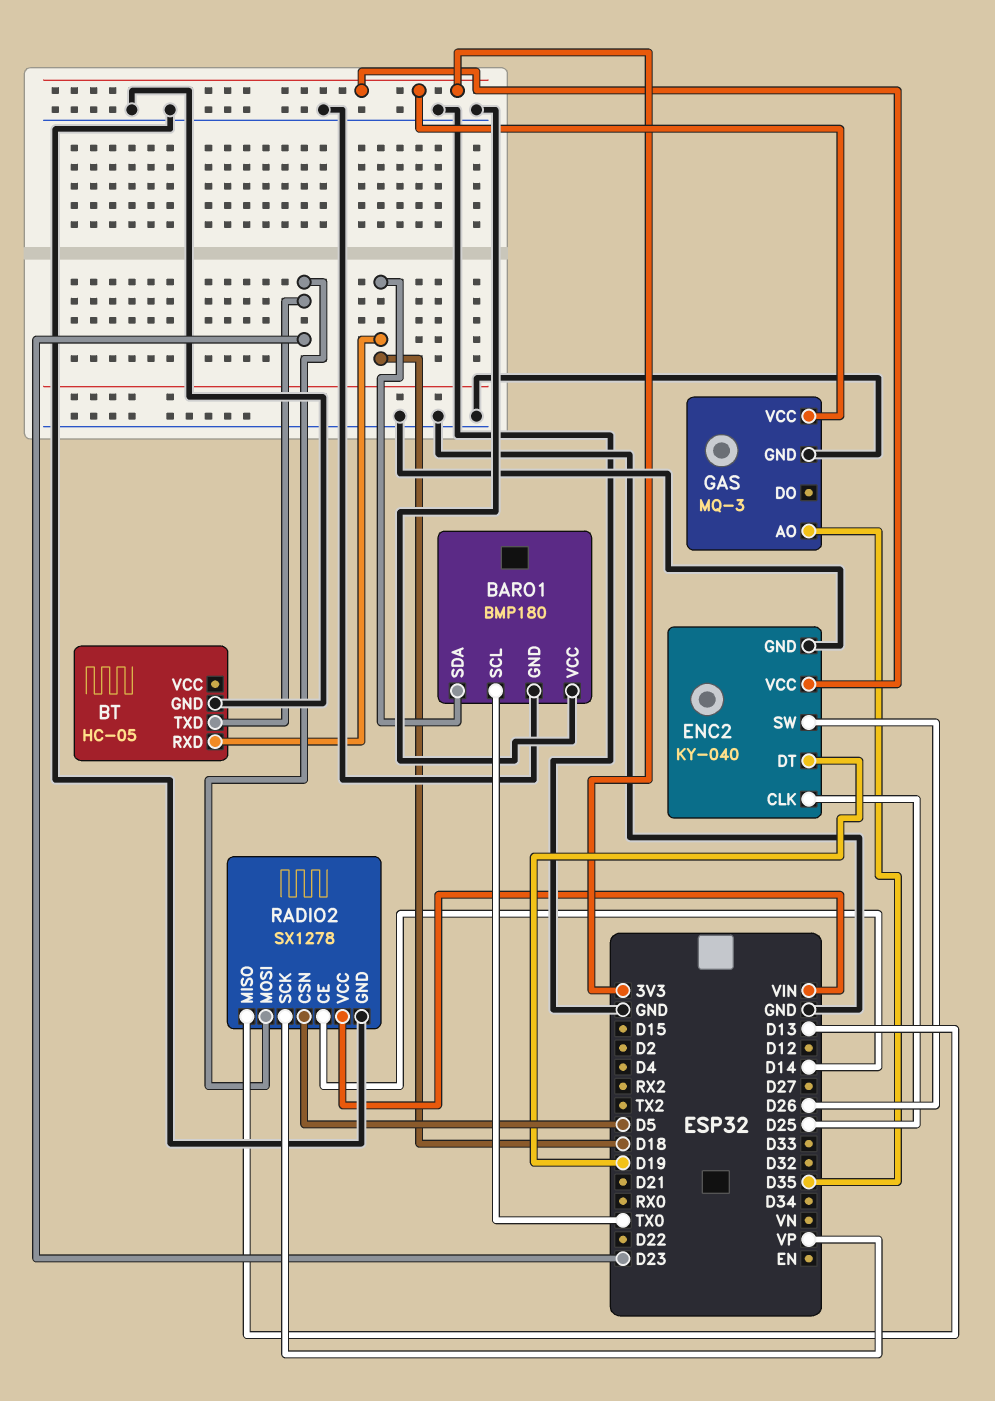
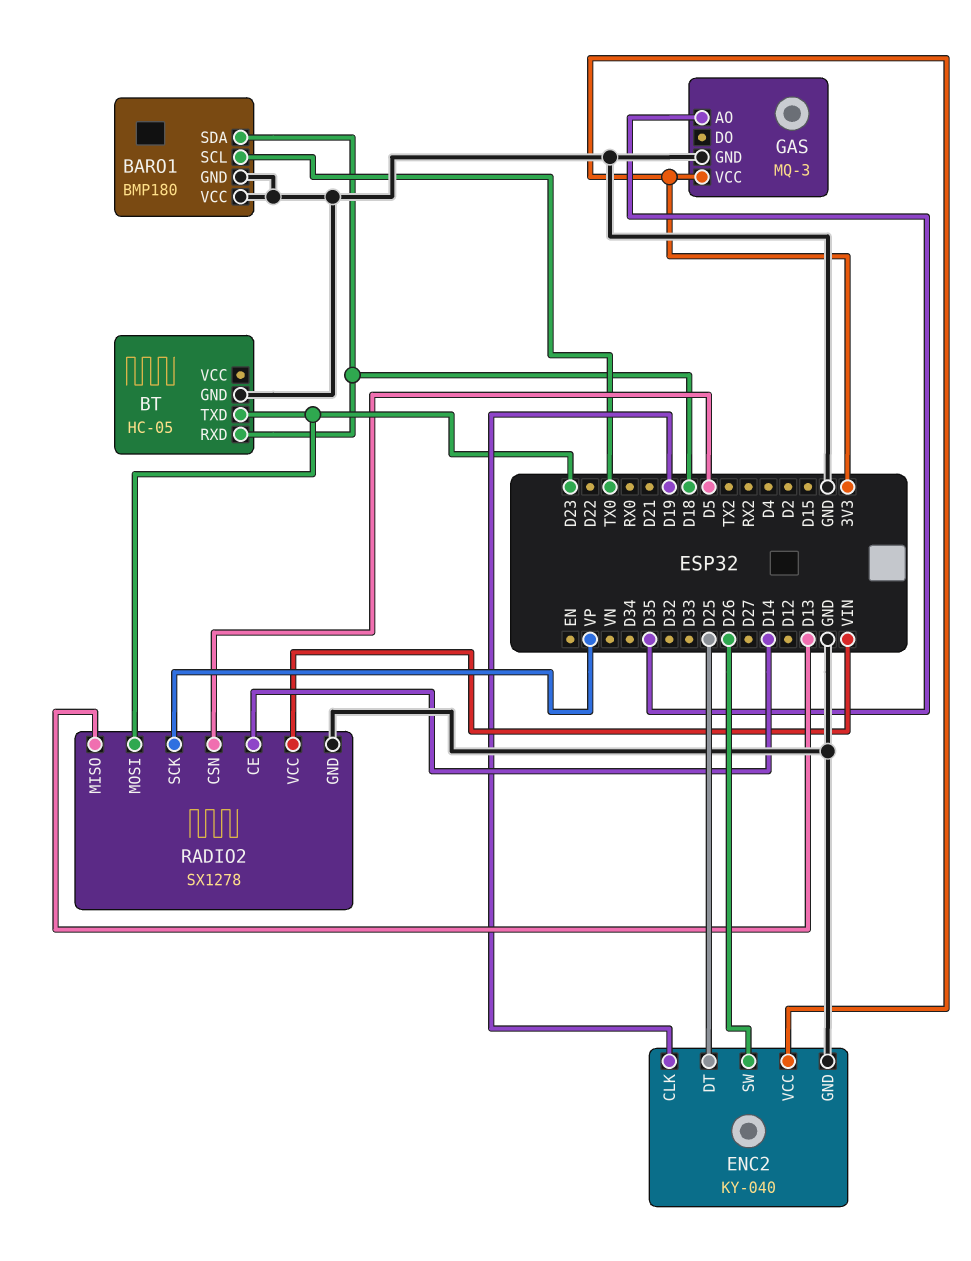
ENC2 pin CLK: D25 -> D19
ENC2 pin DT: D19 -> D25

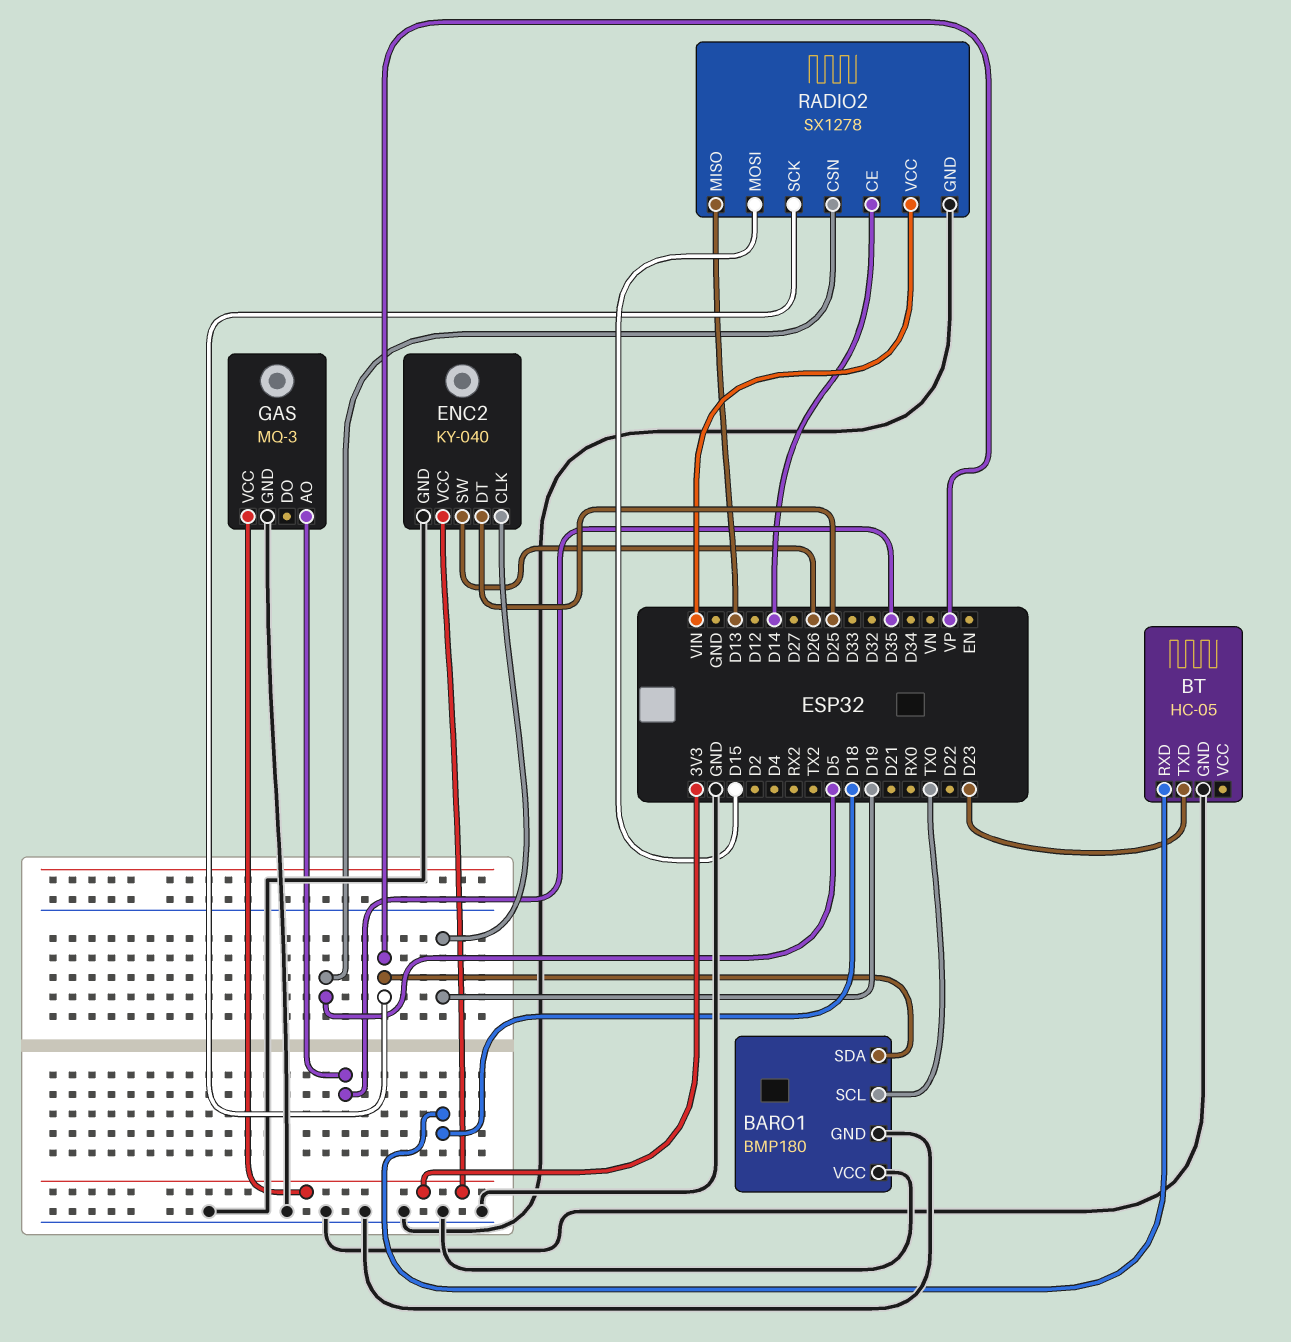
BARO1 pin SDA: D18 -> VP
RADIO2 pin MOSI: D23 -> D15

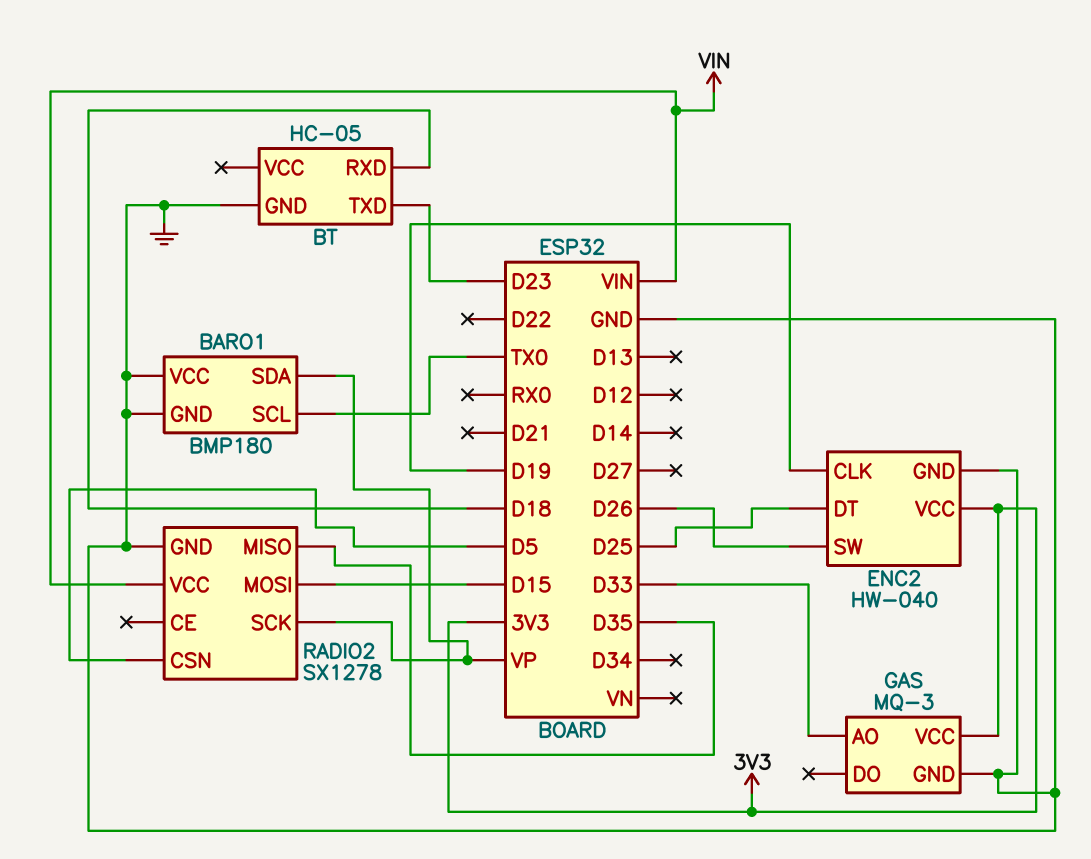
ENC2: KY-040 -> HW-040
GAS pin AO: D35 -> D33
RADIO2 pin CE: D14 -> none
RADIO2 pin MISO: D13 -> D35

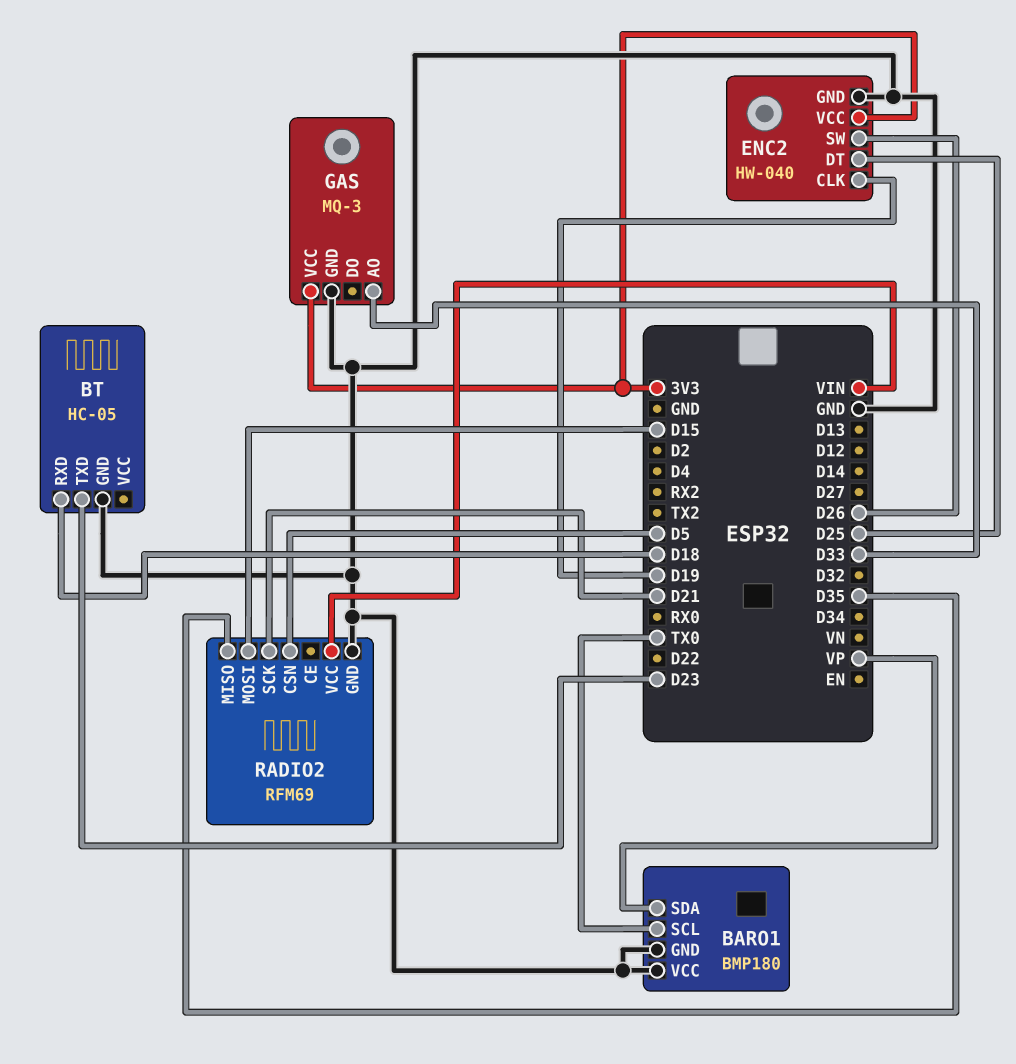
RADIO2: SX1278 -> RFM69
RADIO2 pin SCK: VP -> D21

